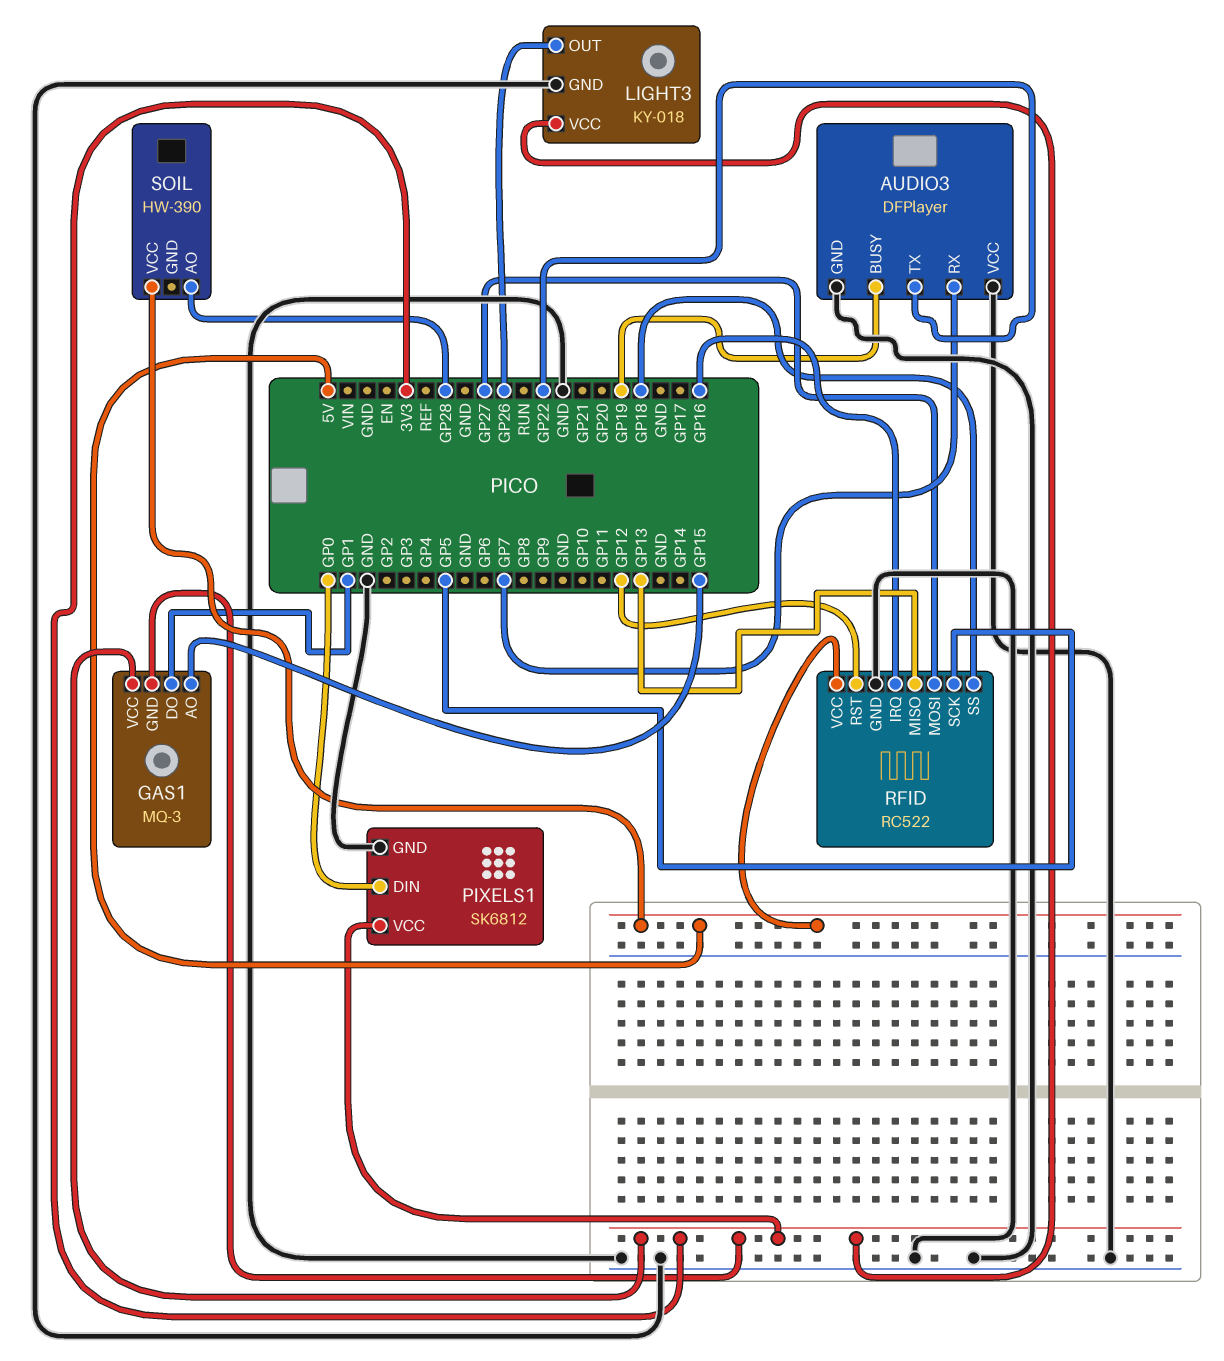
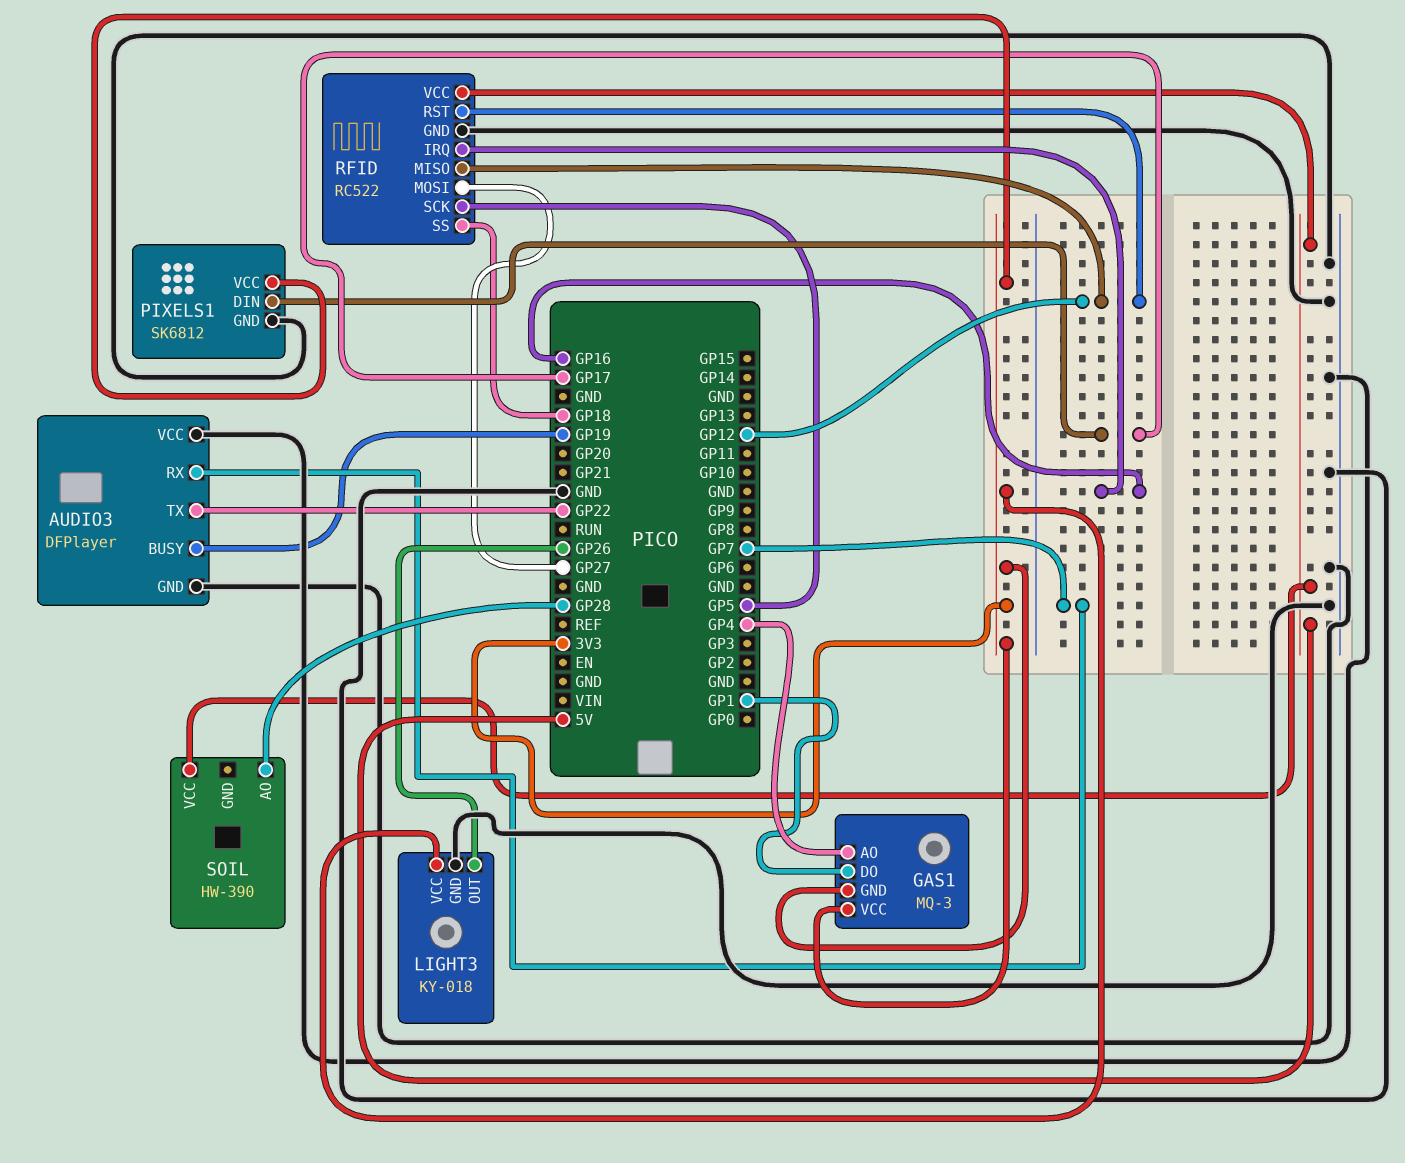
GAS1 pin AO: GP15 -> GP4
PIXELS1 pin DIN: GP0 -> GP17
RFID pin MISO: GP13 -> GP12

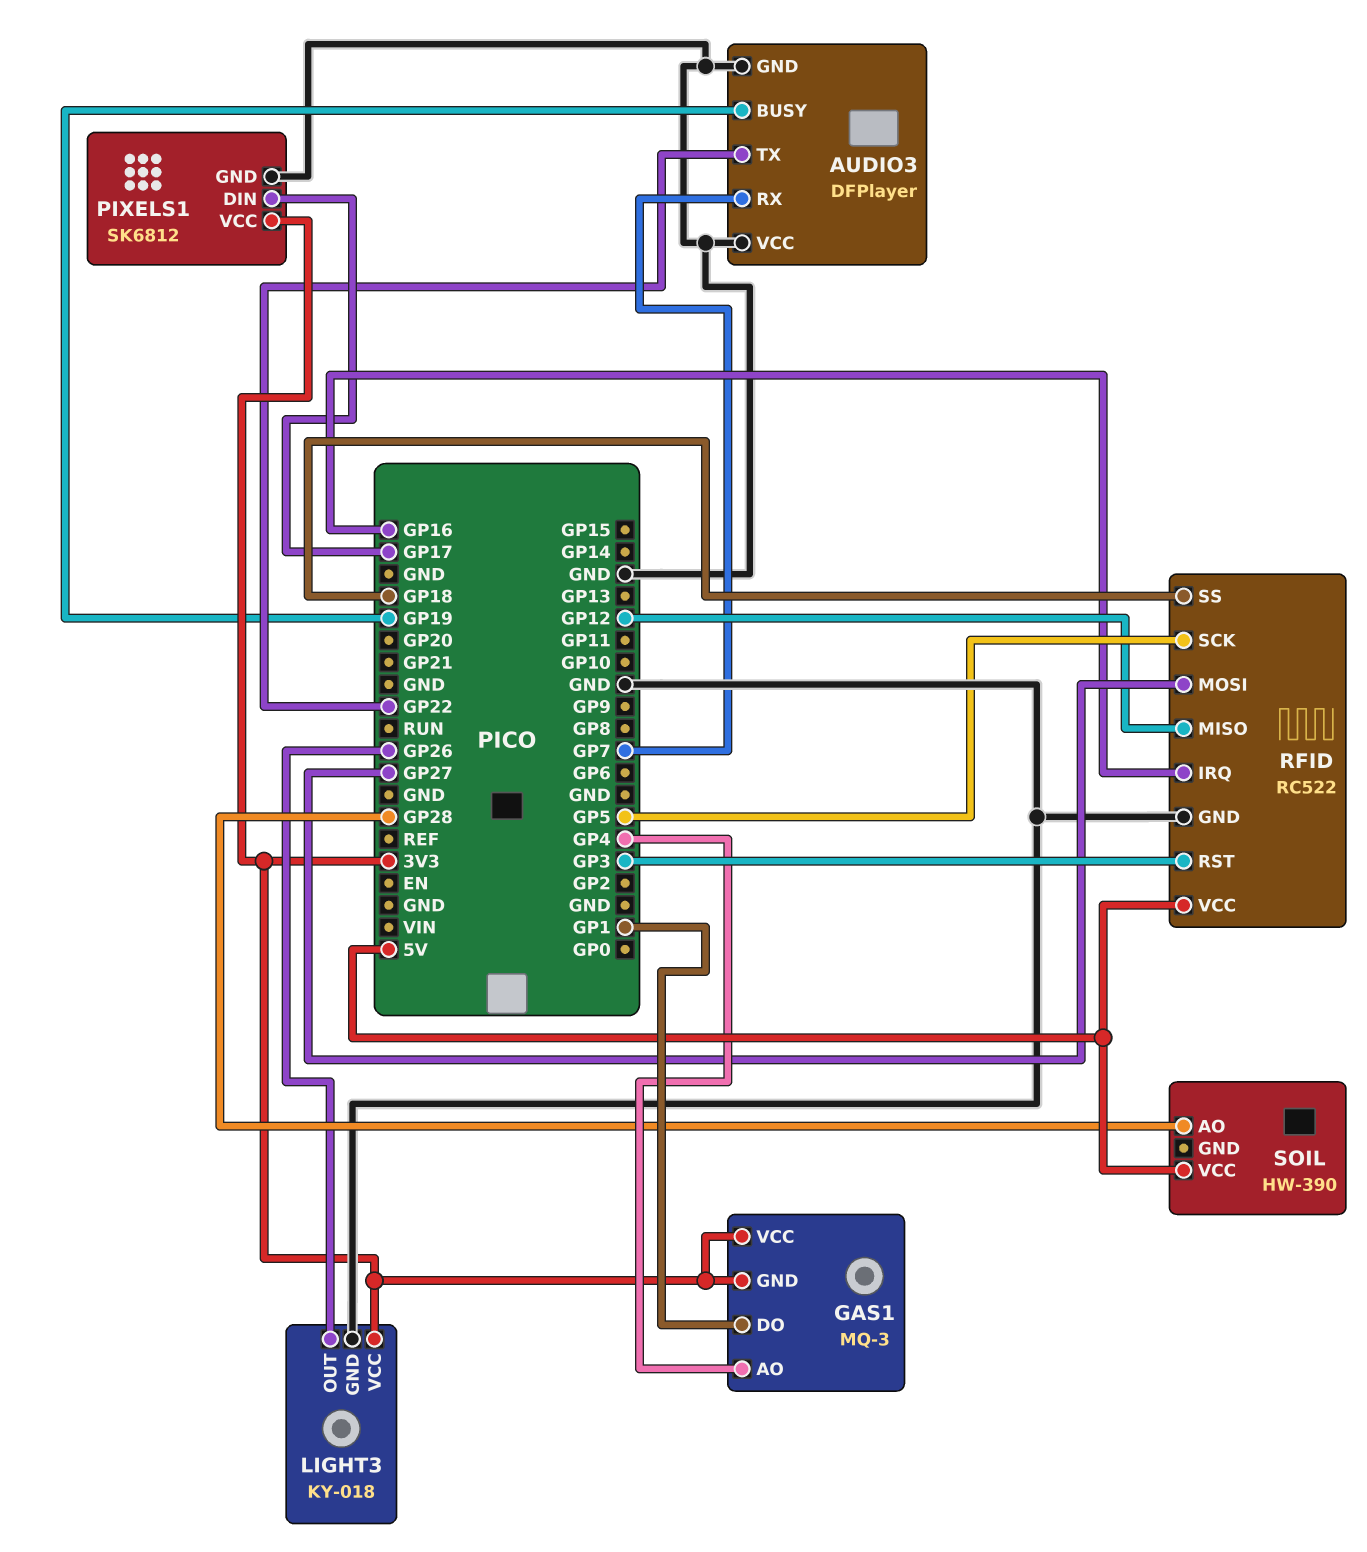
RFID pin RST: GP12 -> GP3

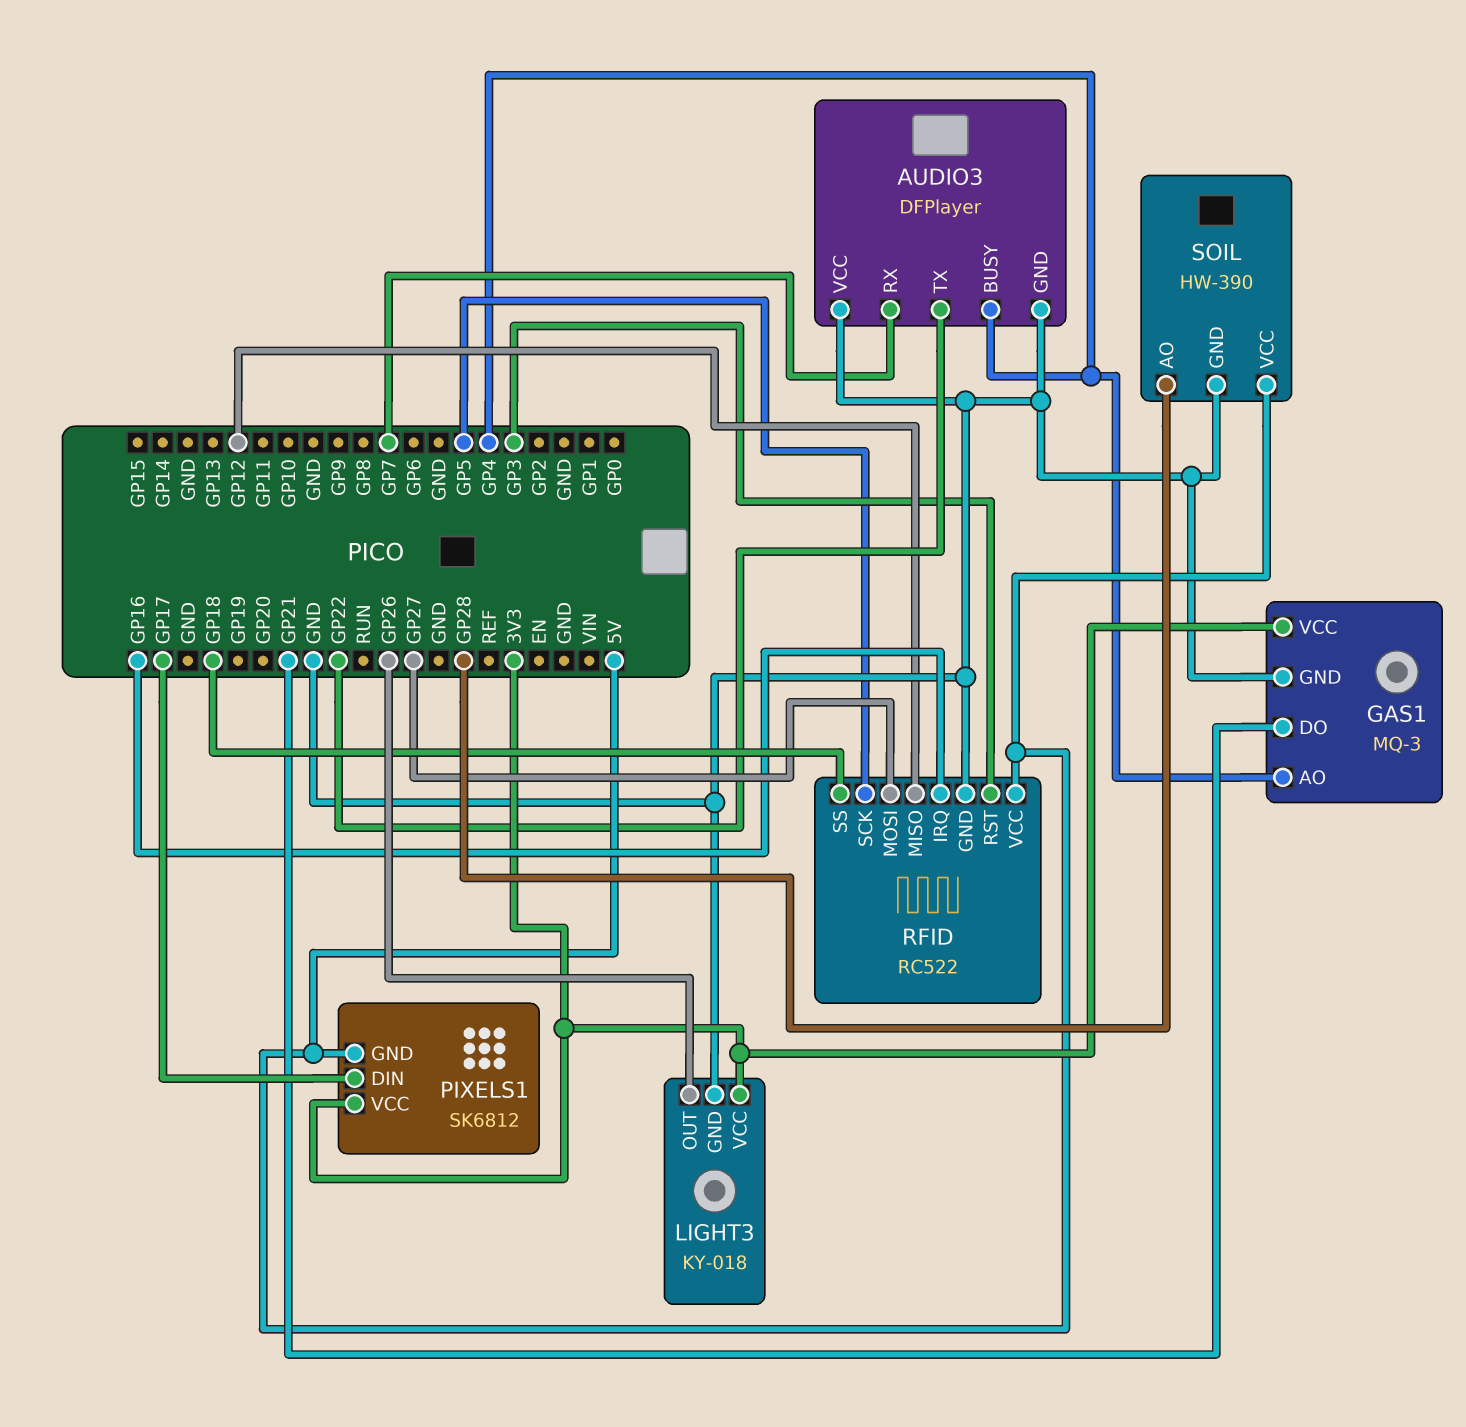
AUDIO3 pin BUSY: GP19 -> GP4
GAS1 pin DO: GP1 -> GP21
GAS1 pin GND: 3V3 -> GND
PIXELS1 pin GND: GND -> 5V
SOIL pin GND: none -> GND

